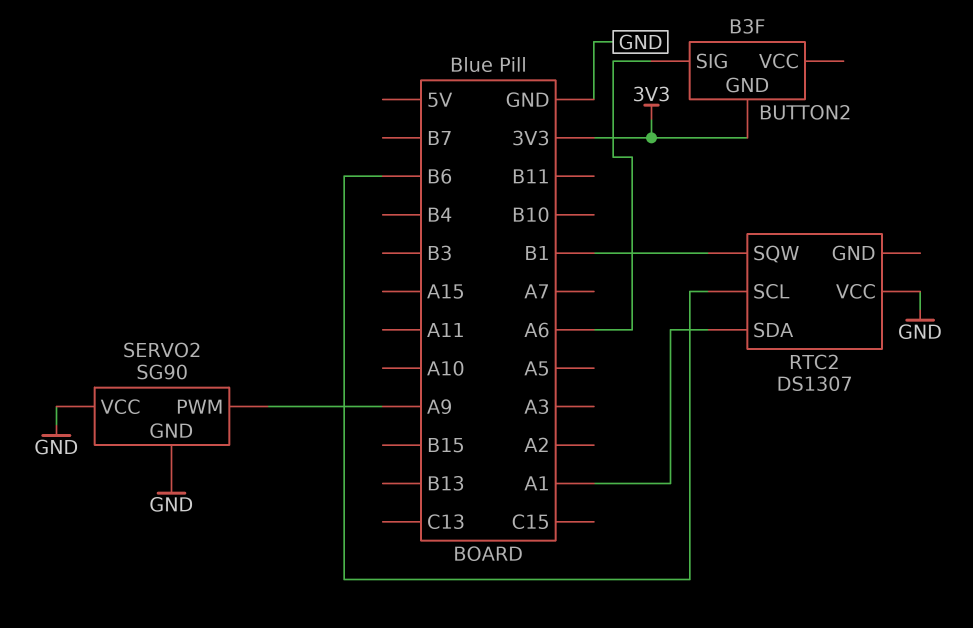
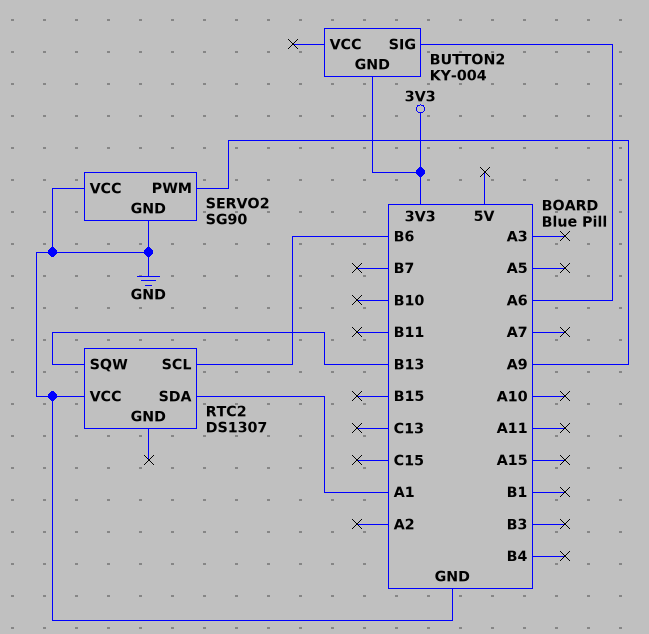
BUTTON2: B3F -> KY-004
RTC2 pin SQW: B1 -> B13

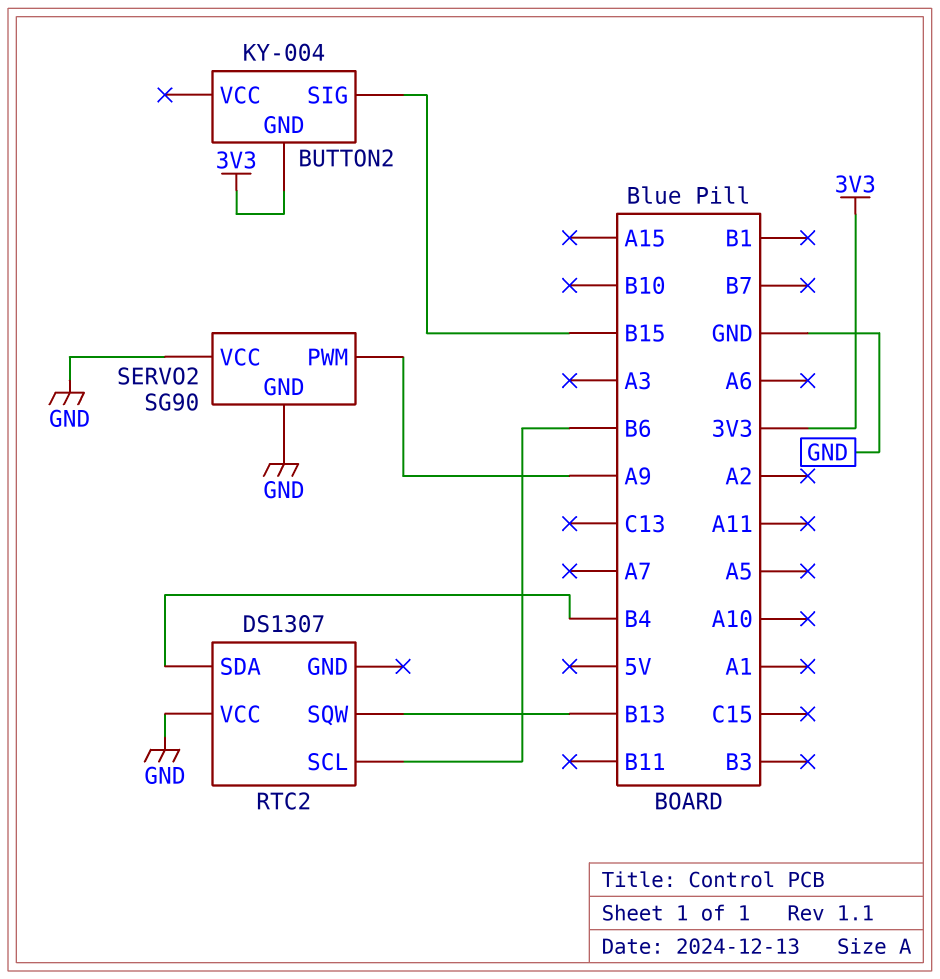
BUTTON2 pin SIG: A6 -> B15
RTC2 pin SDA: A1 -> B4

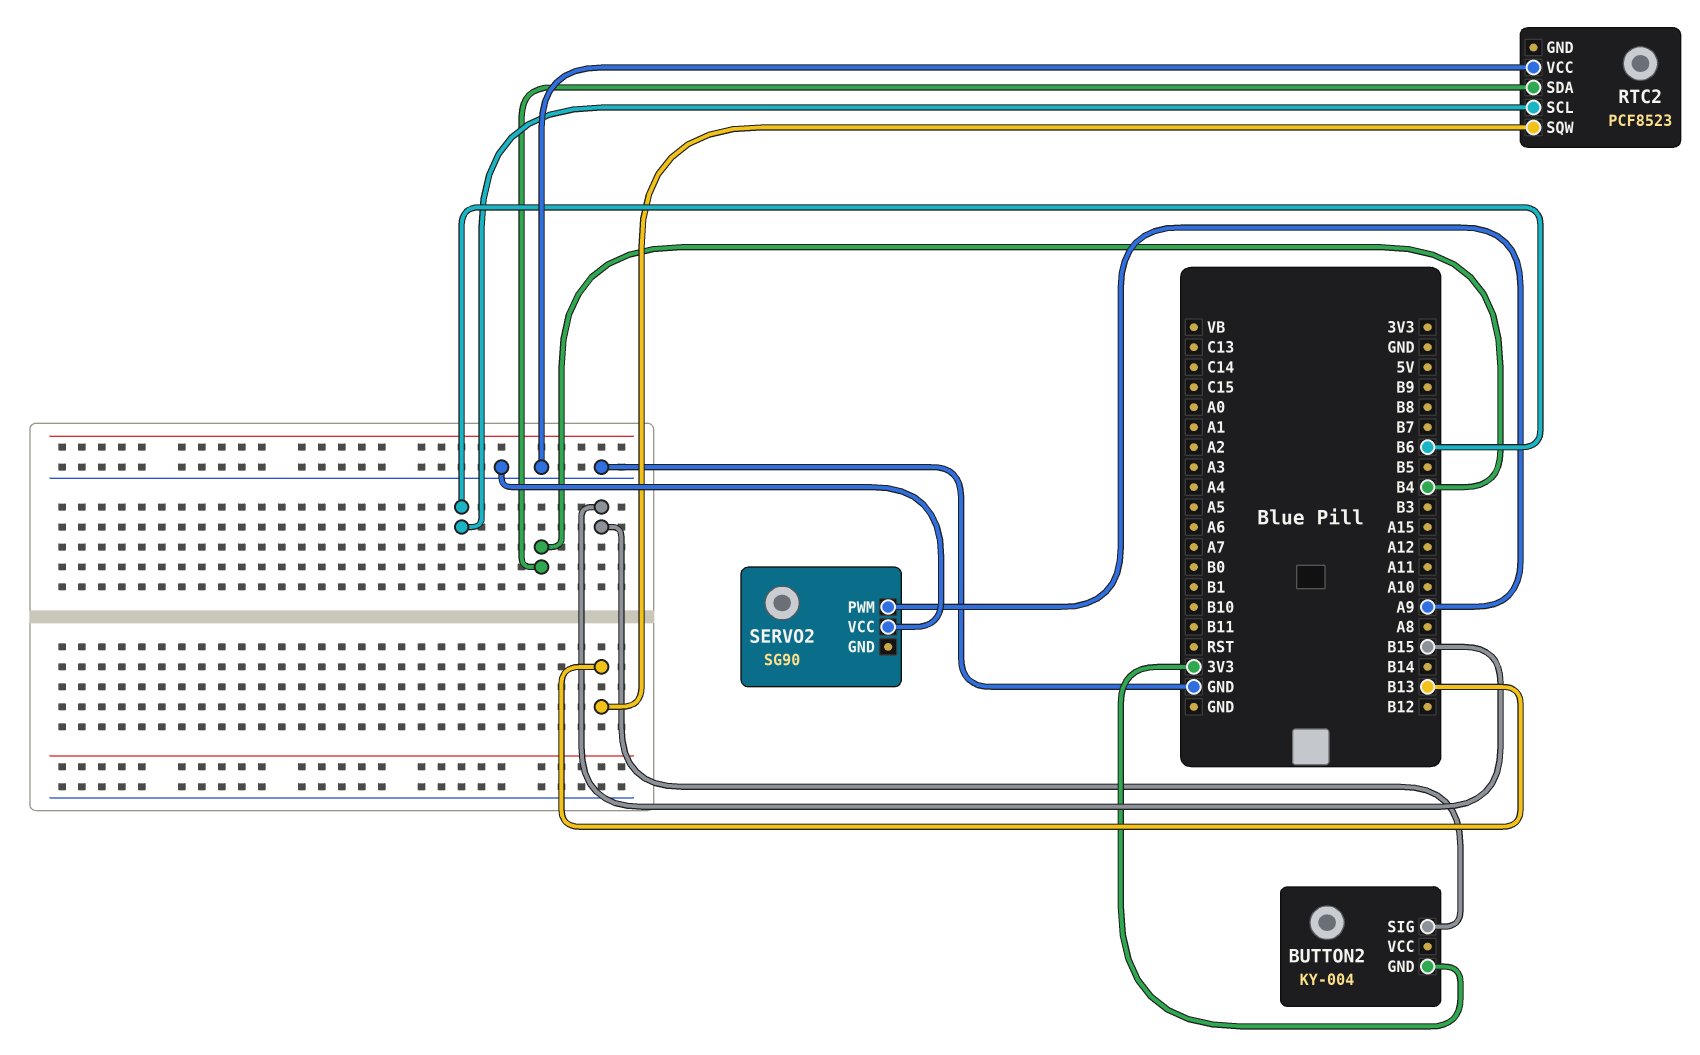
RTC2: DS1307 -> PCF8523
SERVO2 pin GND: GND -> none

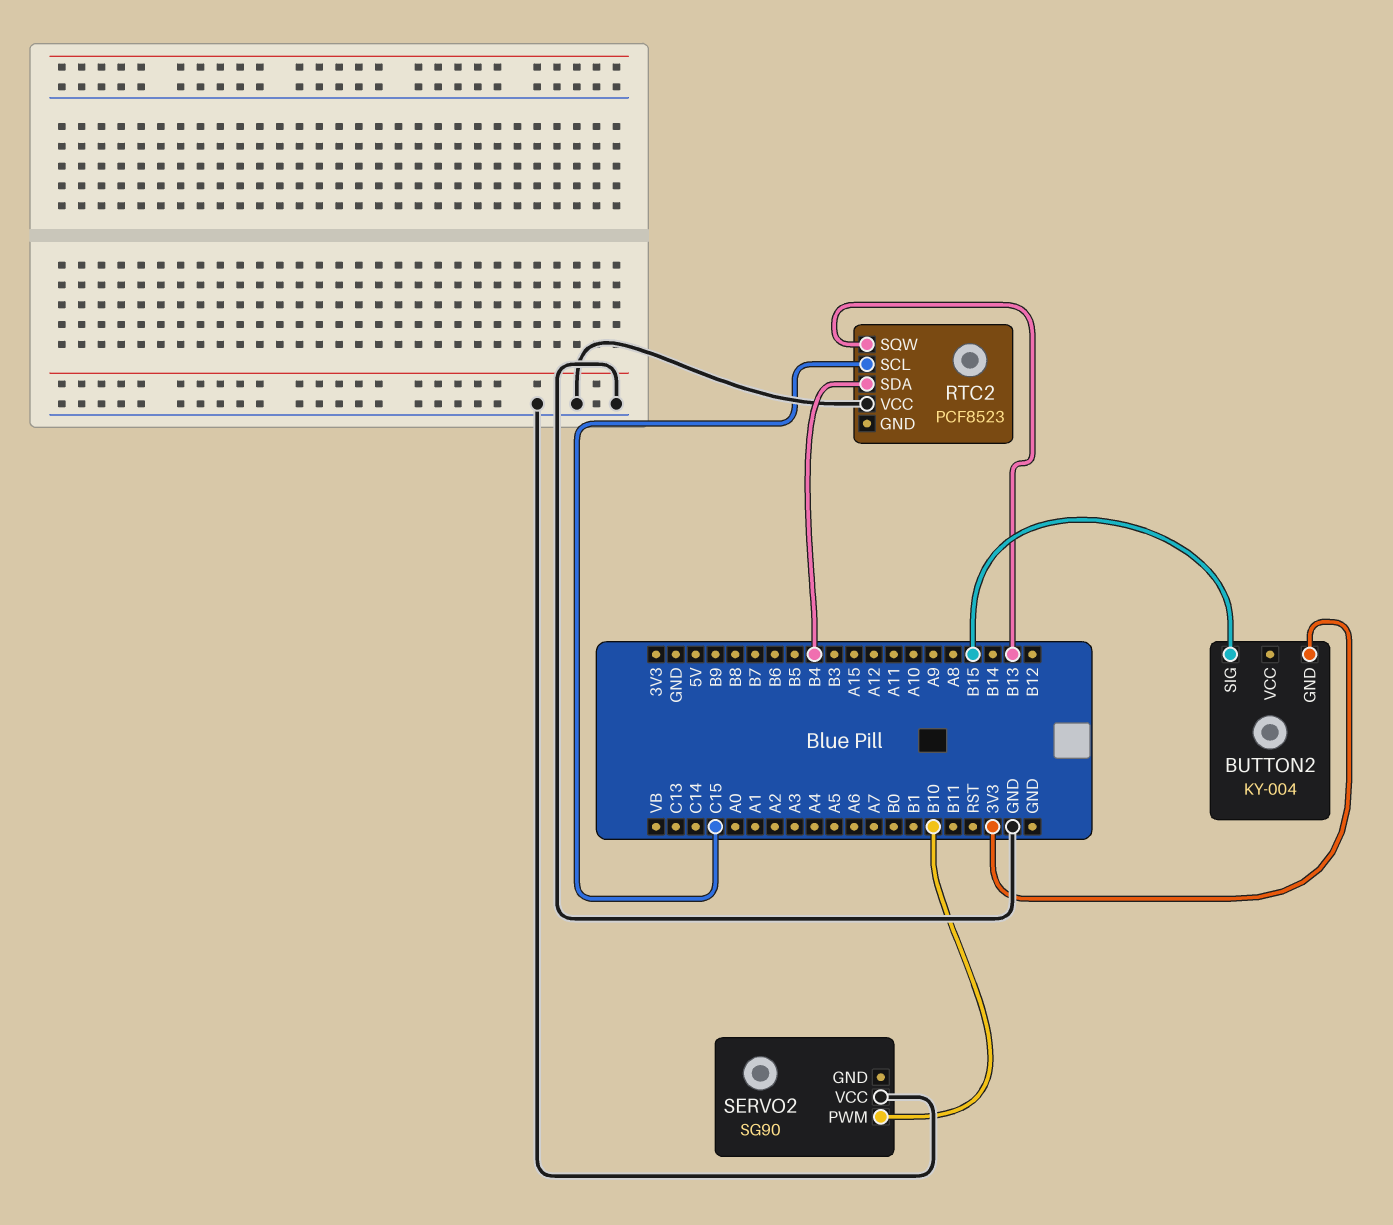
RTC2 pin SCL: B6 -> C15
SERVO2 pin PWM: A9 -> B10

